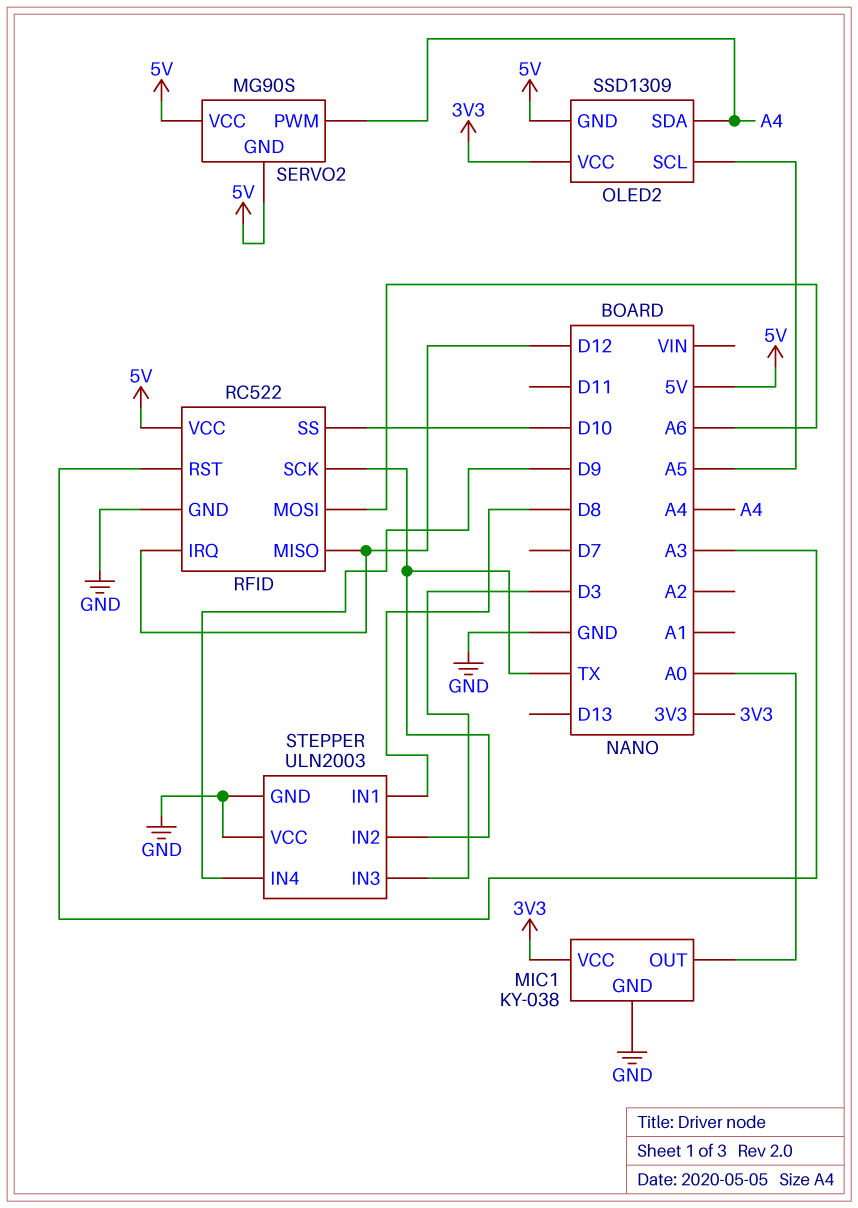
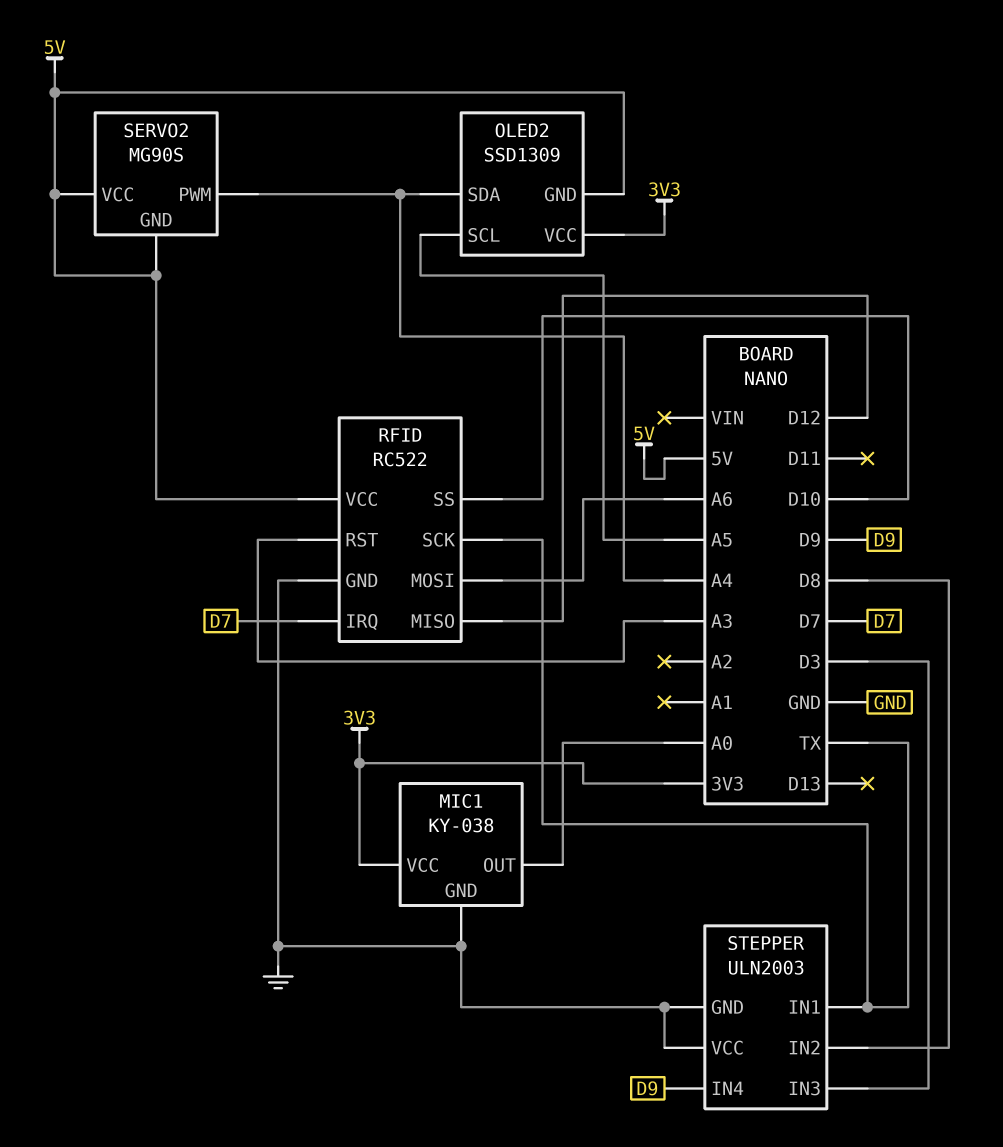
RFID pin IRQ: D12 -> D7
STEPPER pin IN1: D8 -> TX
STEPPER pin IN2: TX -> D8

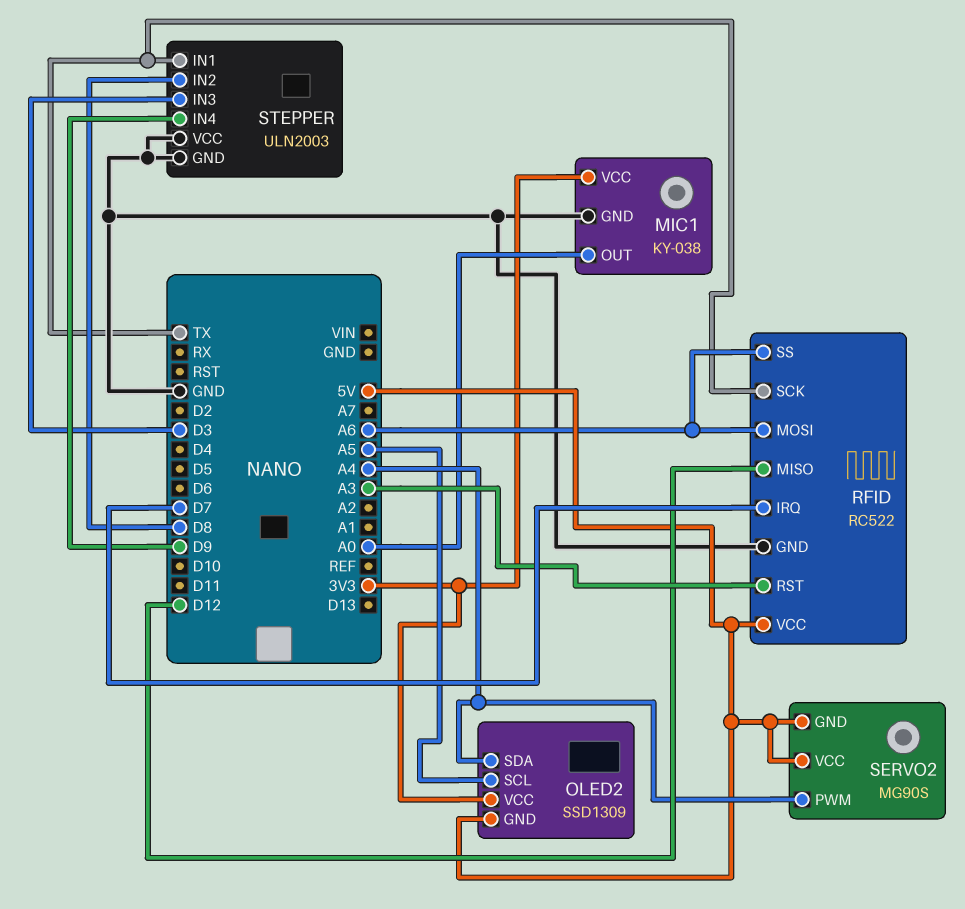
RFID pin SS: D10 -> A6

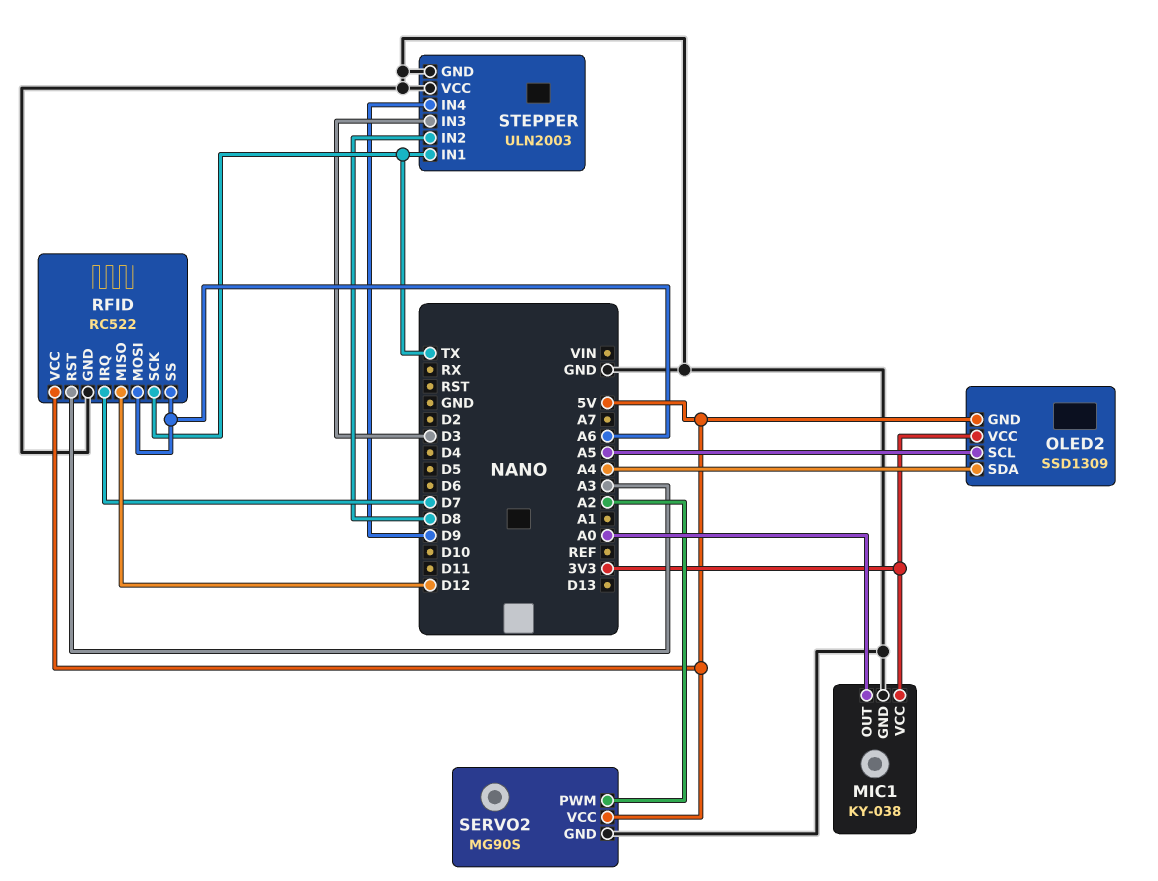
SERVO2 pin GND: 5V -> GND
SERVO2 pin PWM: A4 -> A2

